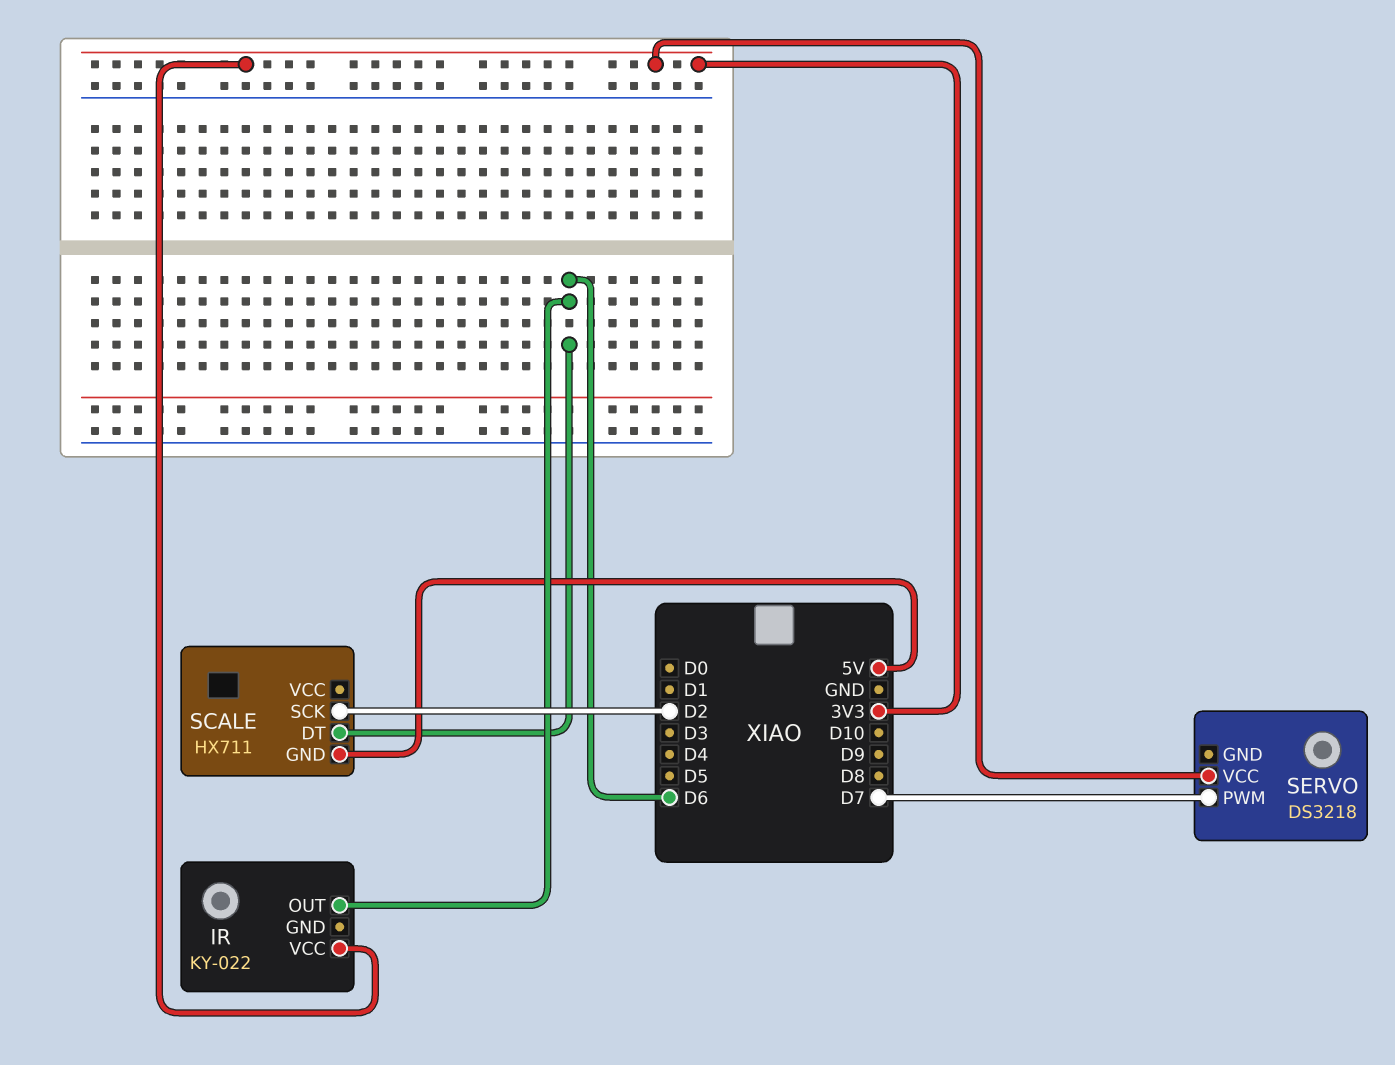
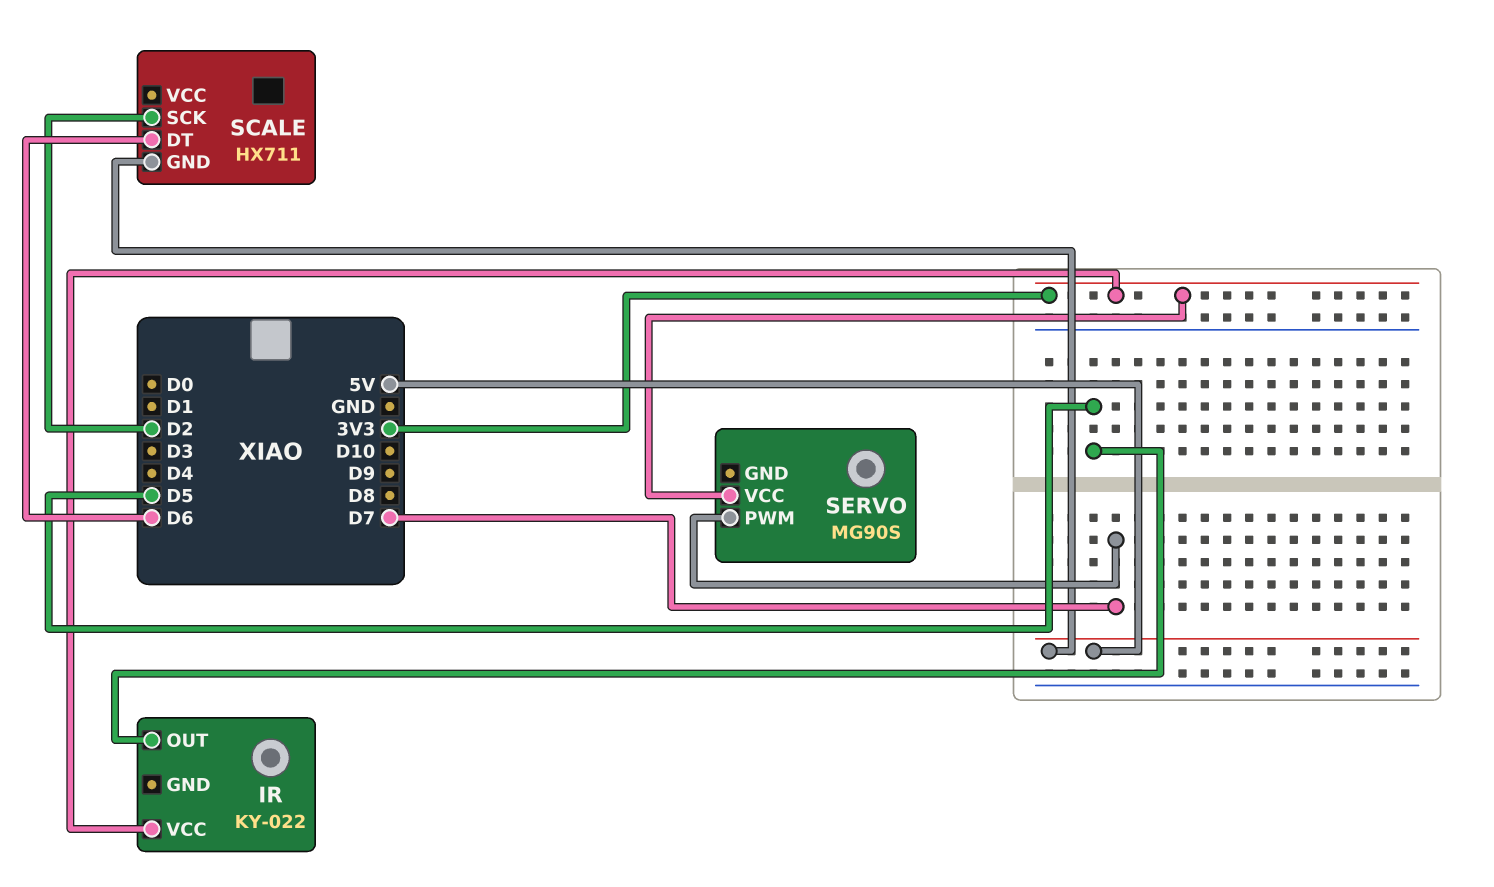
IR pin OUT: D6 -> D5
SERVO: DS3218 -> MG90S

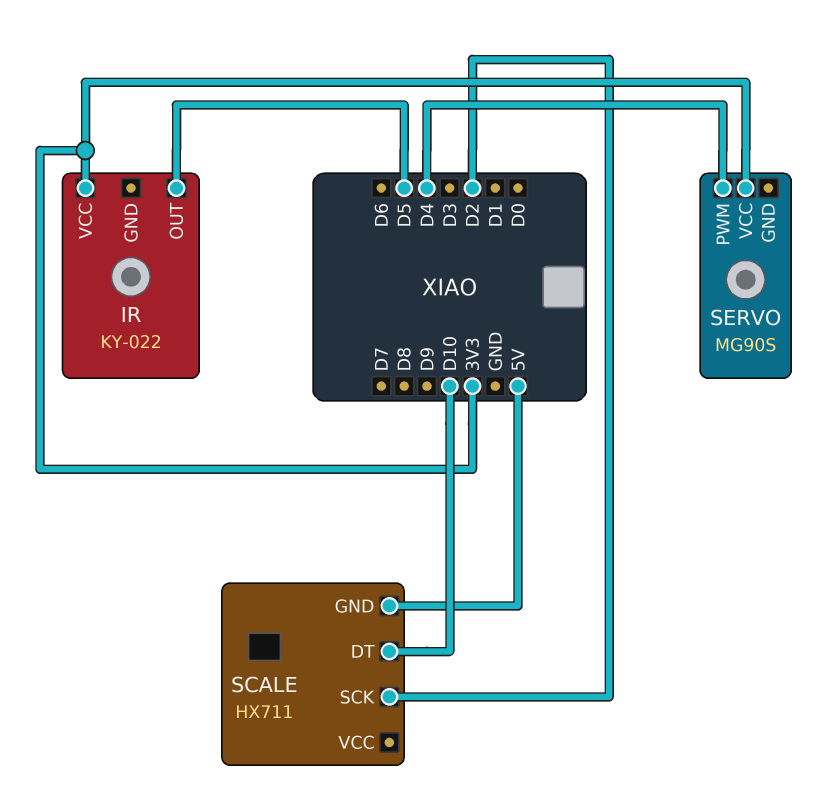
SCALE pin DT: D6 -> D10
SERVO pin PWM: D7 -> D4

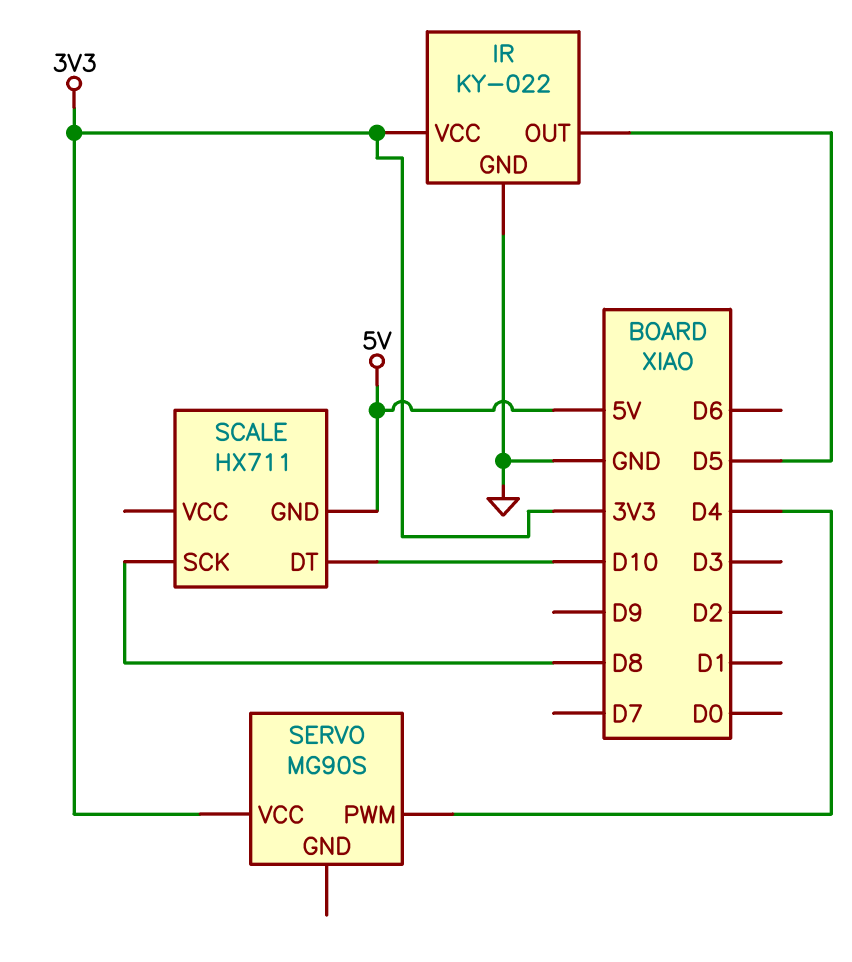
IR pin GND: none -> GND
SCALE pin SCK: D2 -> D8

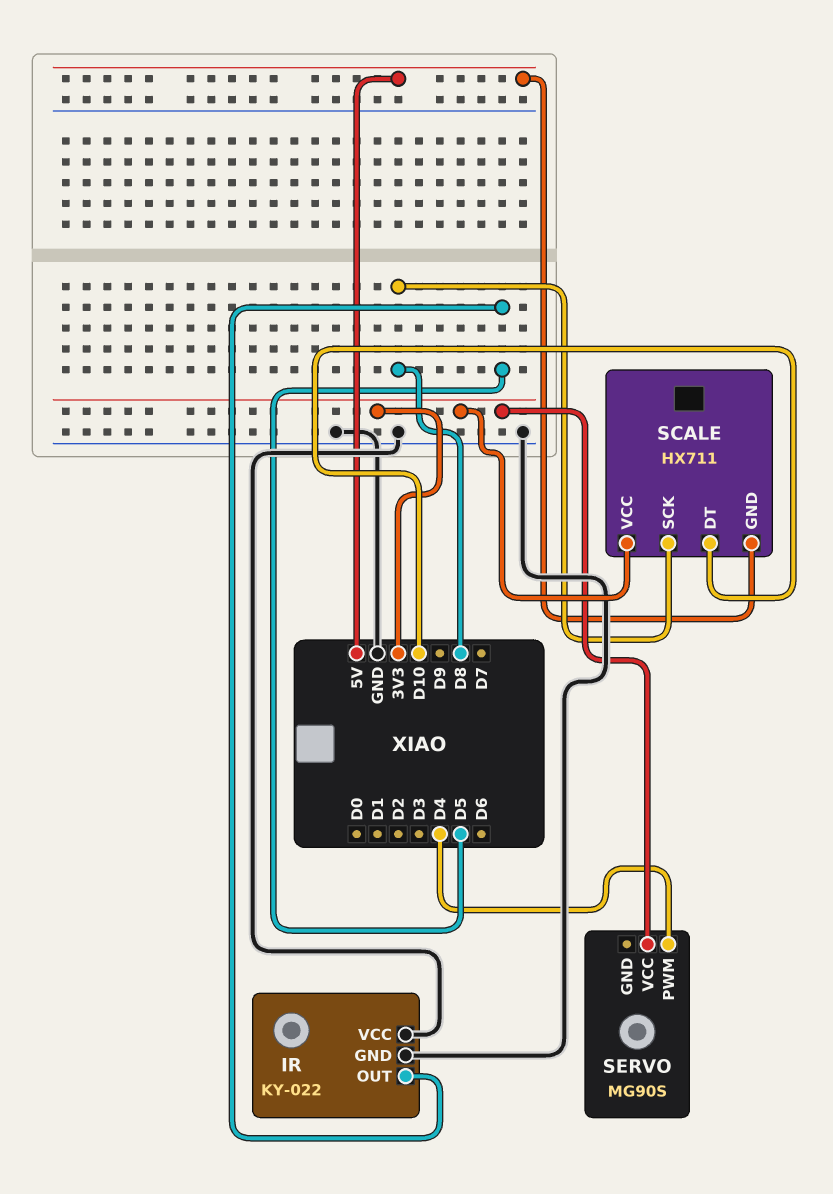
IR pin VCC: 3V3 -> GND
SCALE pin VCC: none -> 3V3

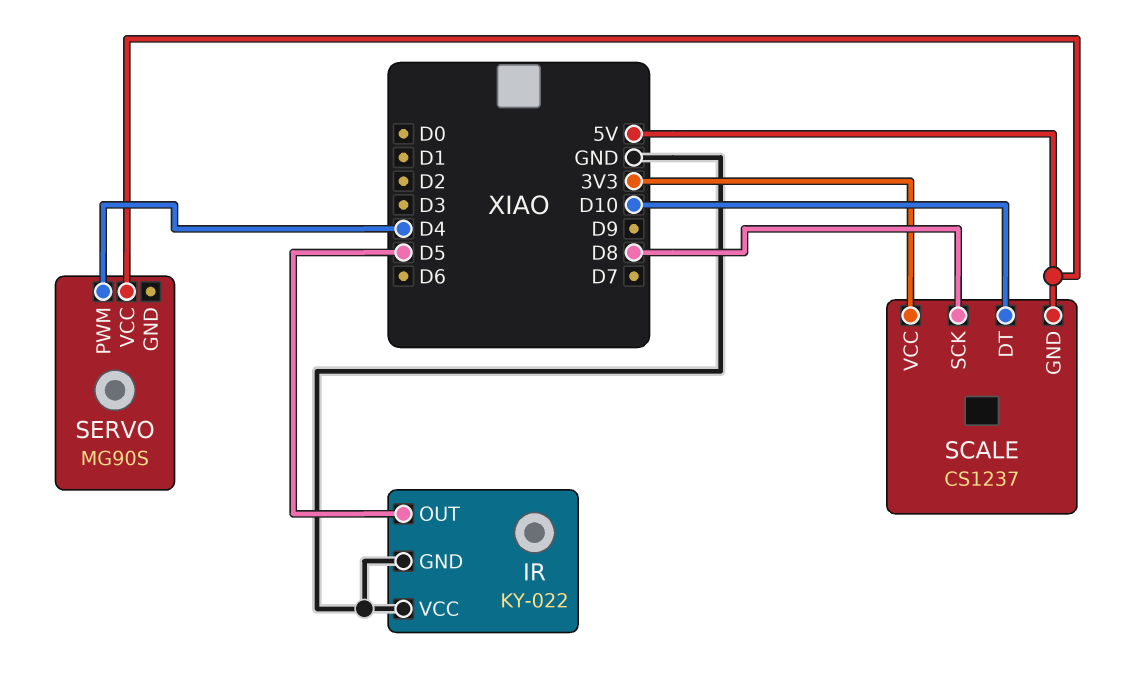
SCALE: HX711 -> CS1237
SERVO pin VCC: 3V3 -> 5V

